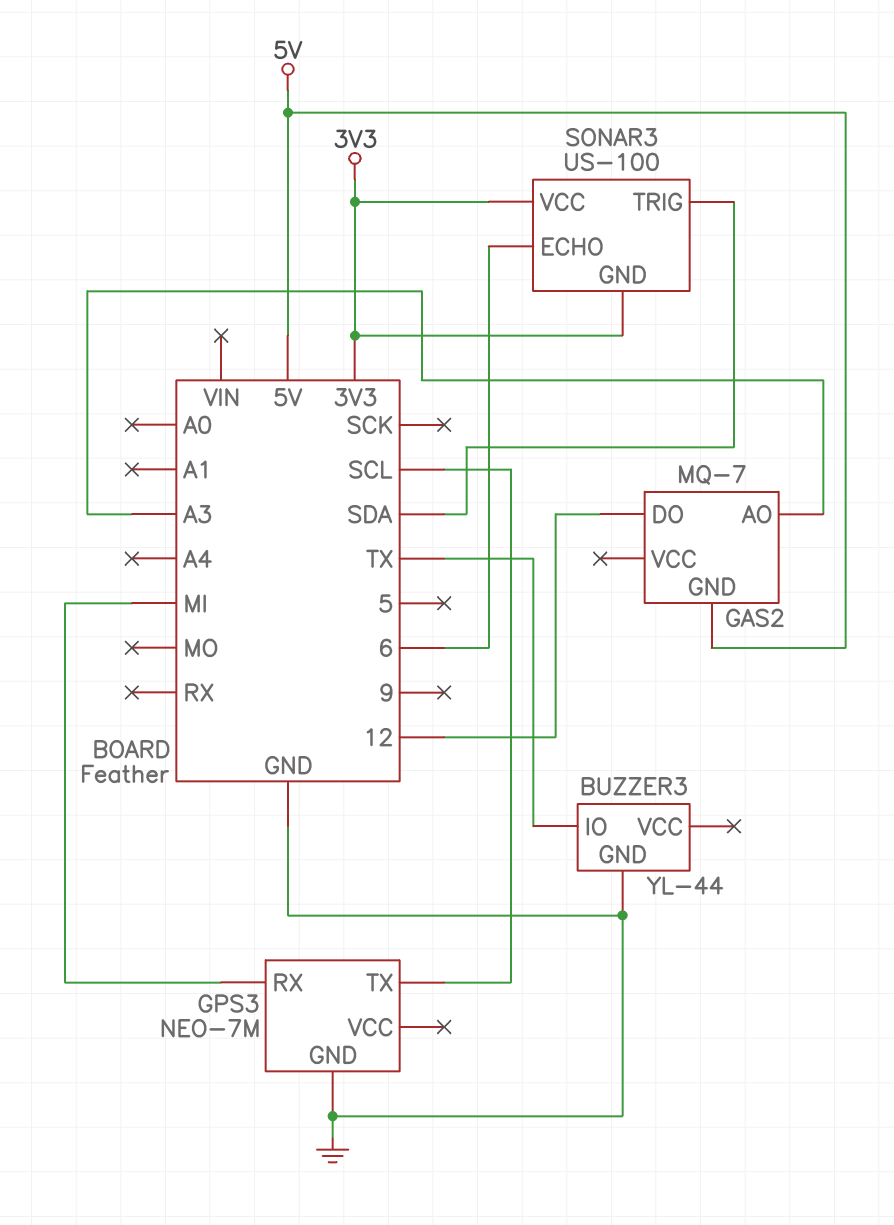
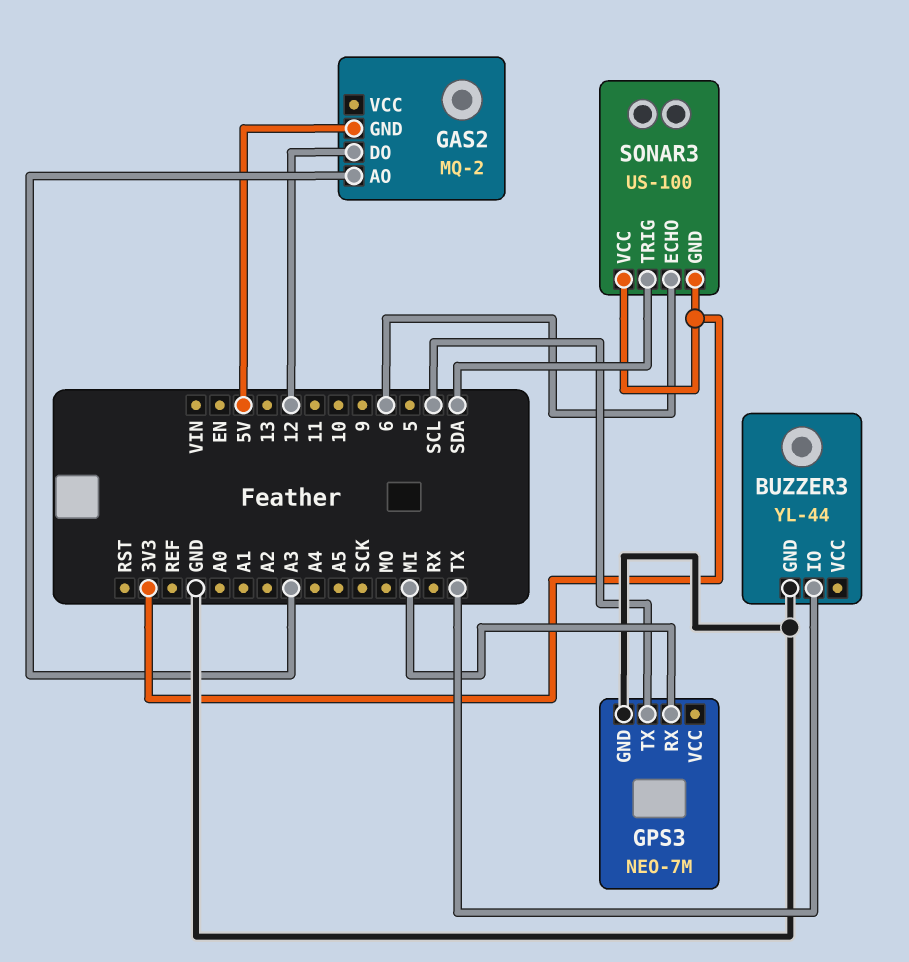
GAS2: MQ-7 -> MQ-2

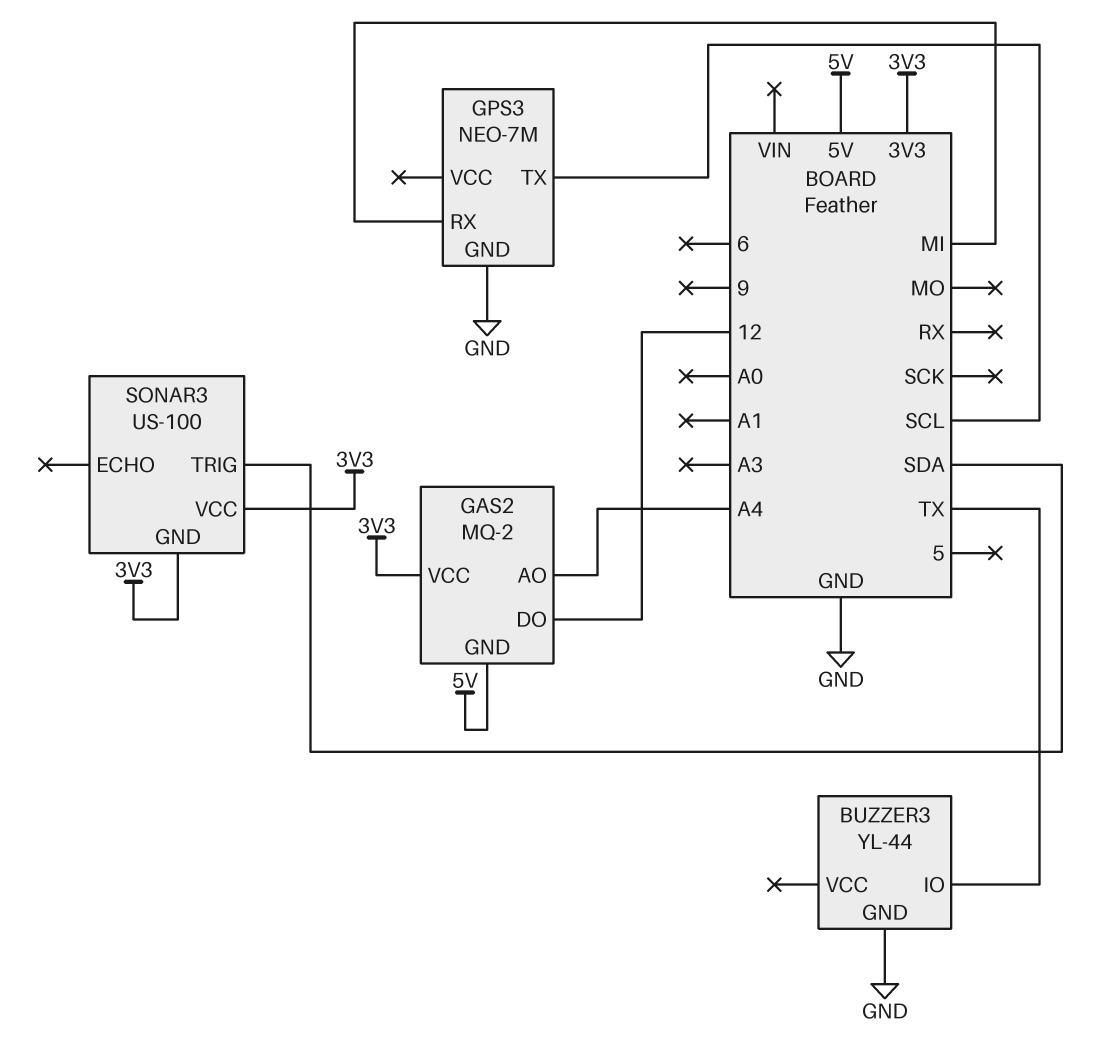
GAS2 pin AO: A3 -> A4
GAS2 pin VCC: none -> 3V3
SONAR3 pin ECHO: 6 -> none

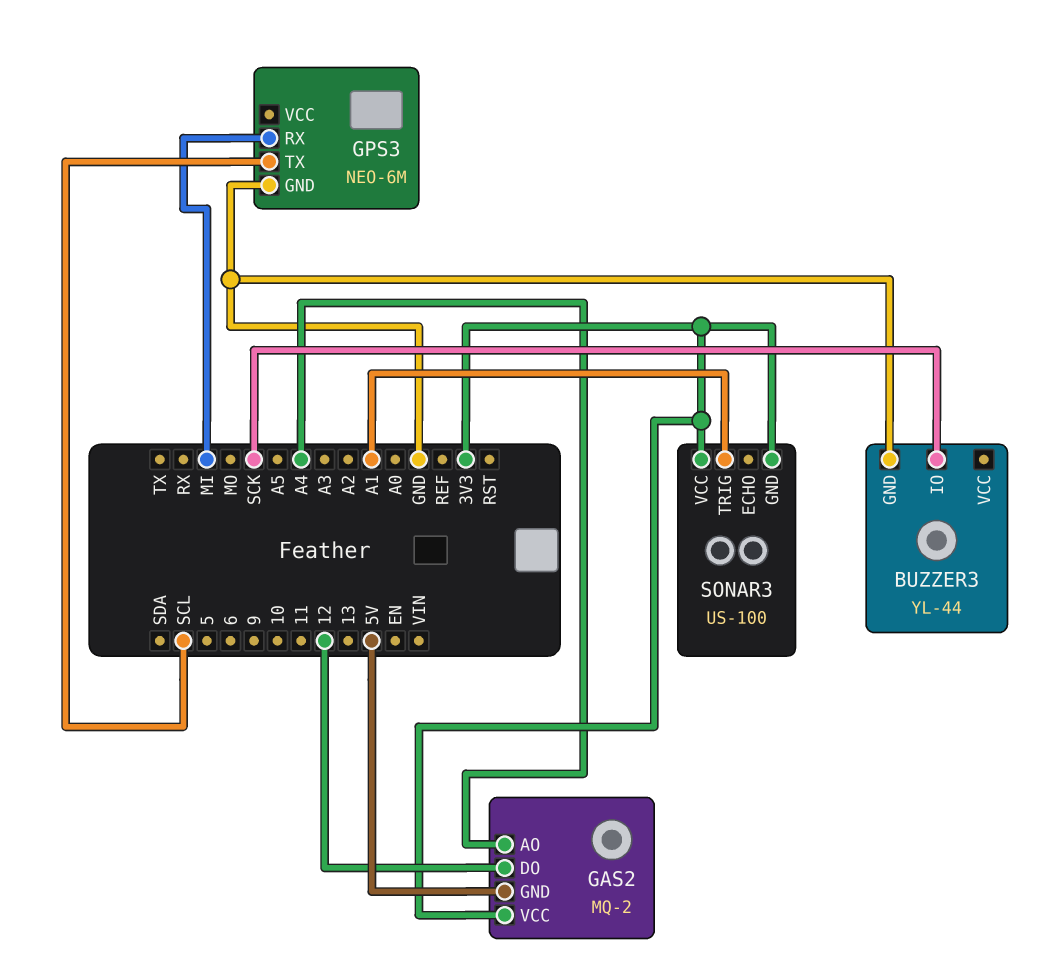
BUZZER3 pin IO: TX -> SCK
GPS3: NEO-7M -> NEO-6M
SONAR3 pin TRIG: SDA -> A1

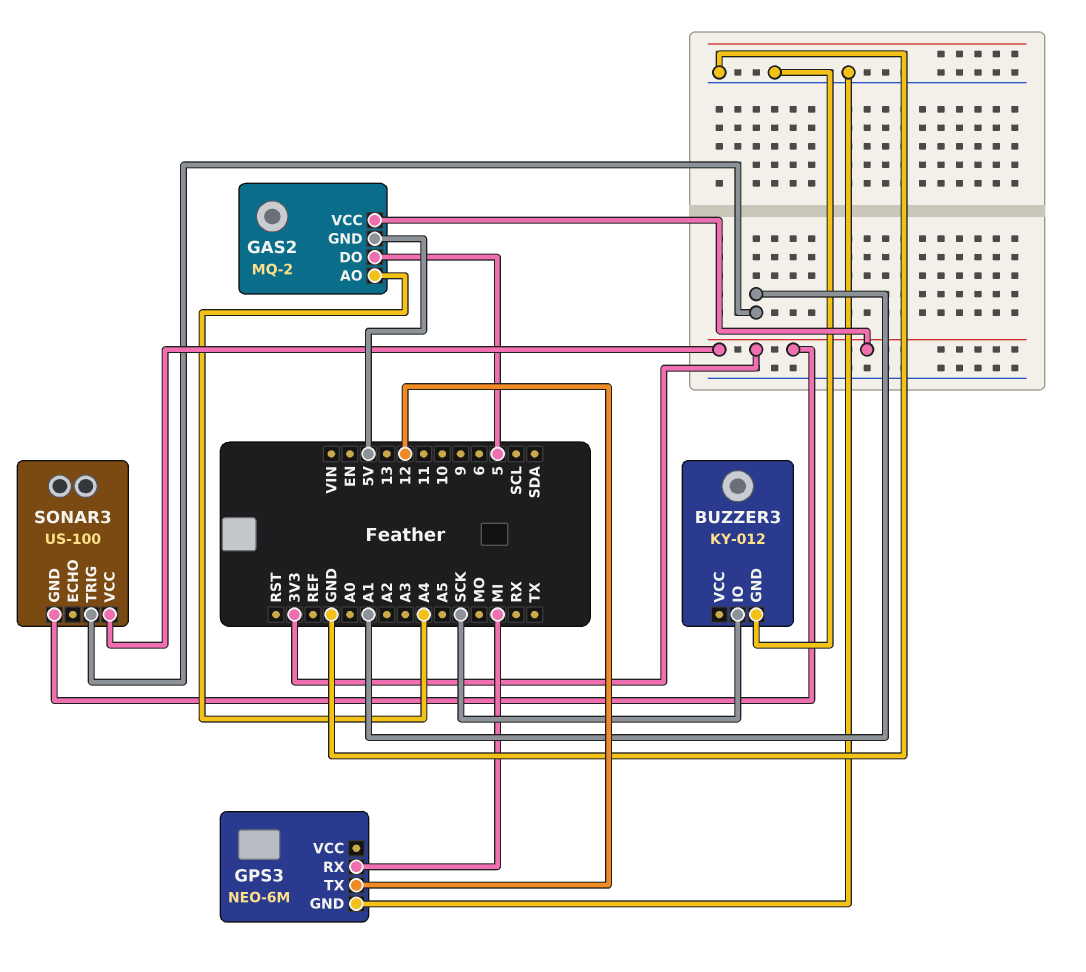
BUZZER3: YL-44 -> KY-012
GAS2 pin DO: 12 -> 5
GPS3 pin TX: SCL -> 12

